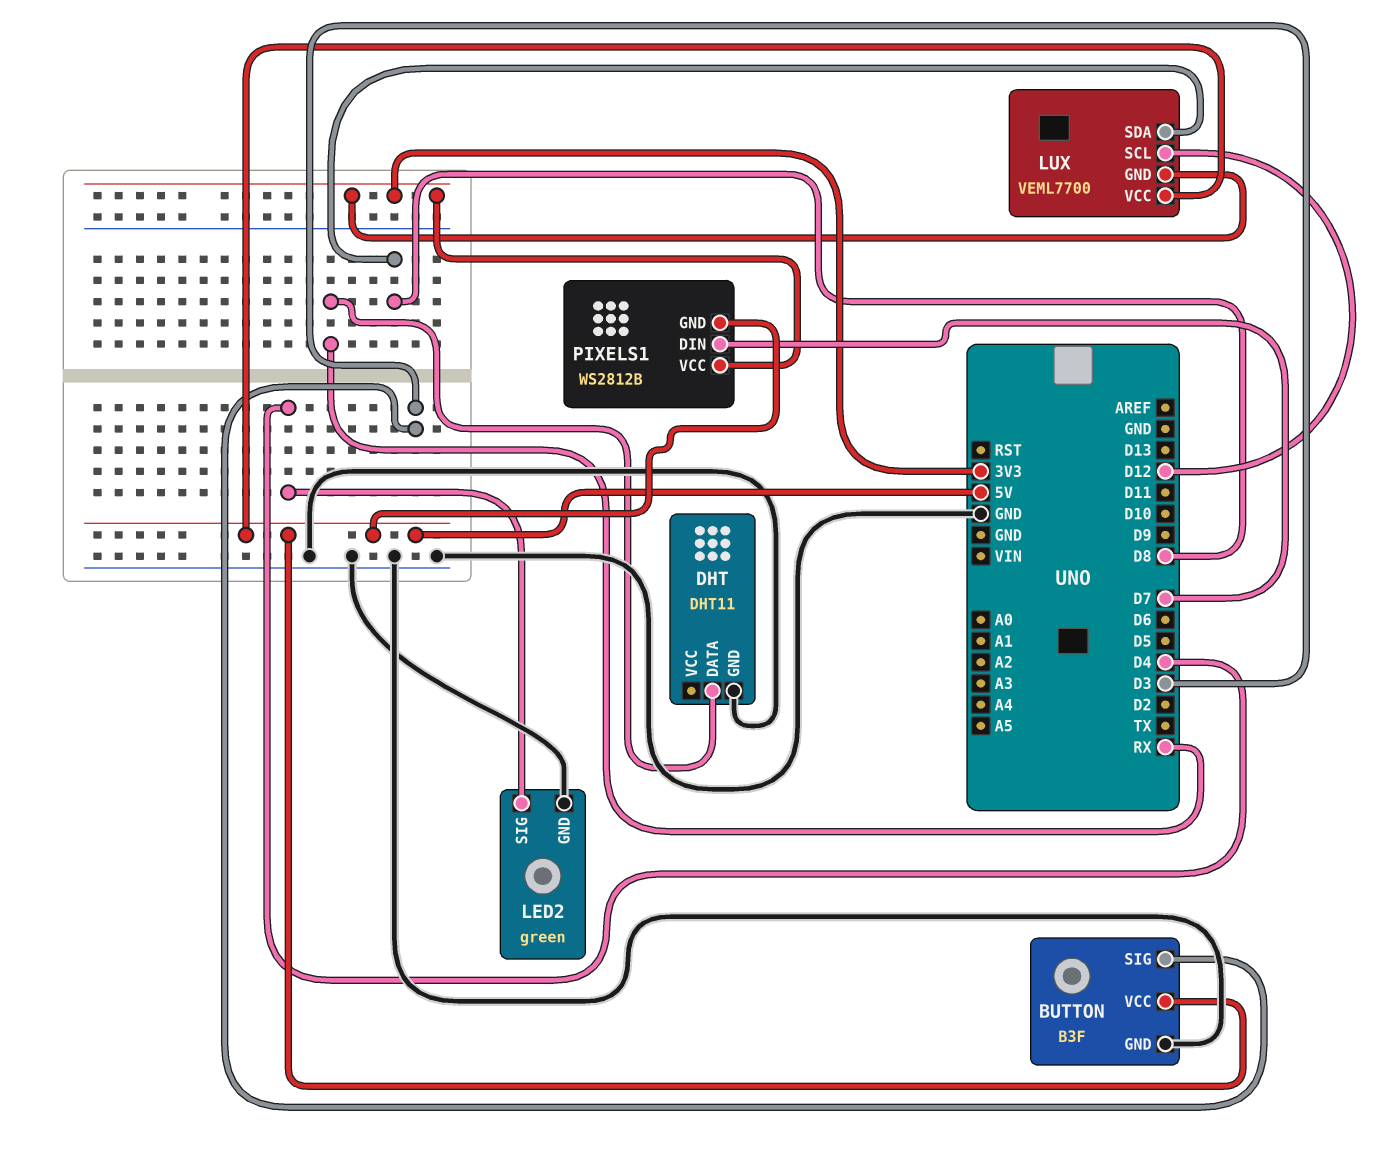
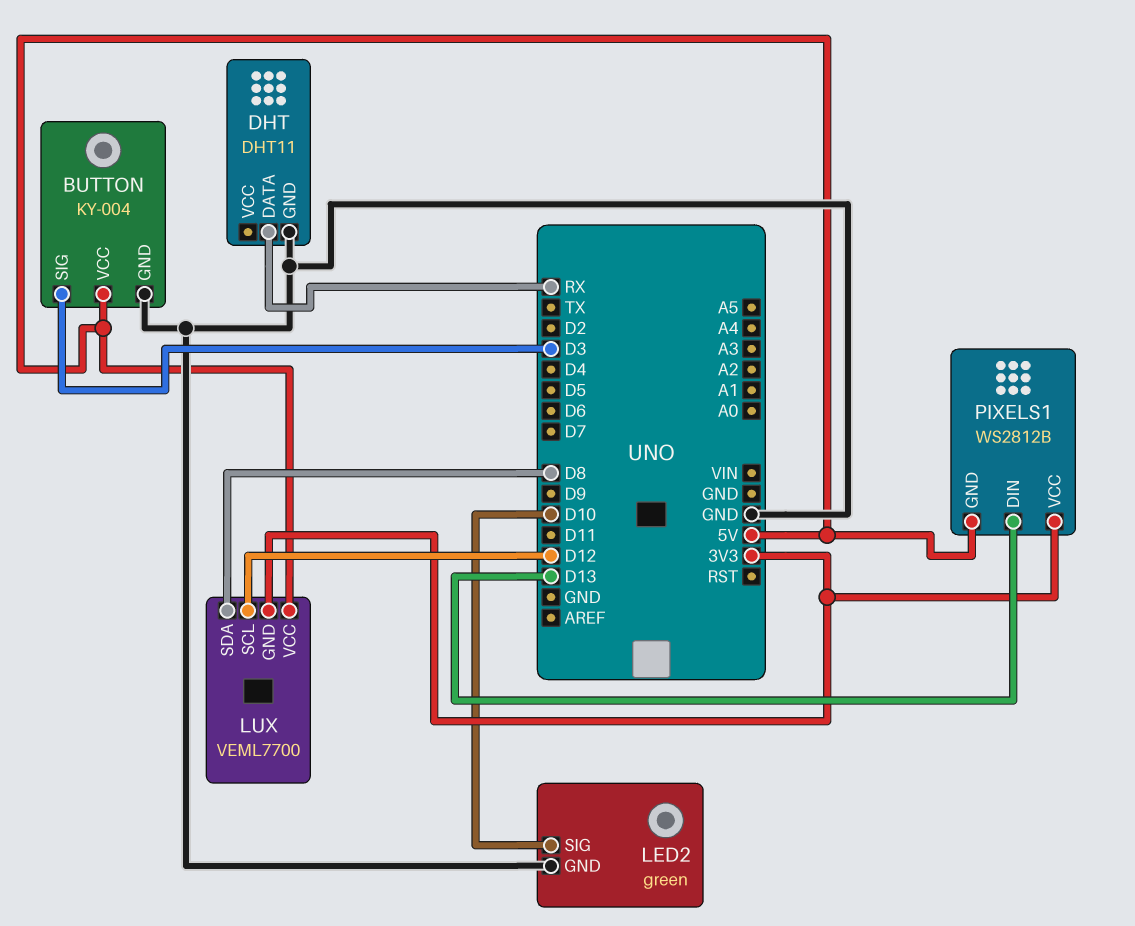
BUTTON: B3F -> KY-004
LED2 pin SIG: D4 -> D10
PIXELS1 pin DIN: D7 -> D13

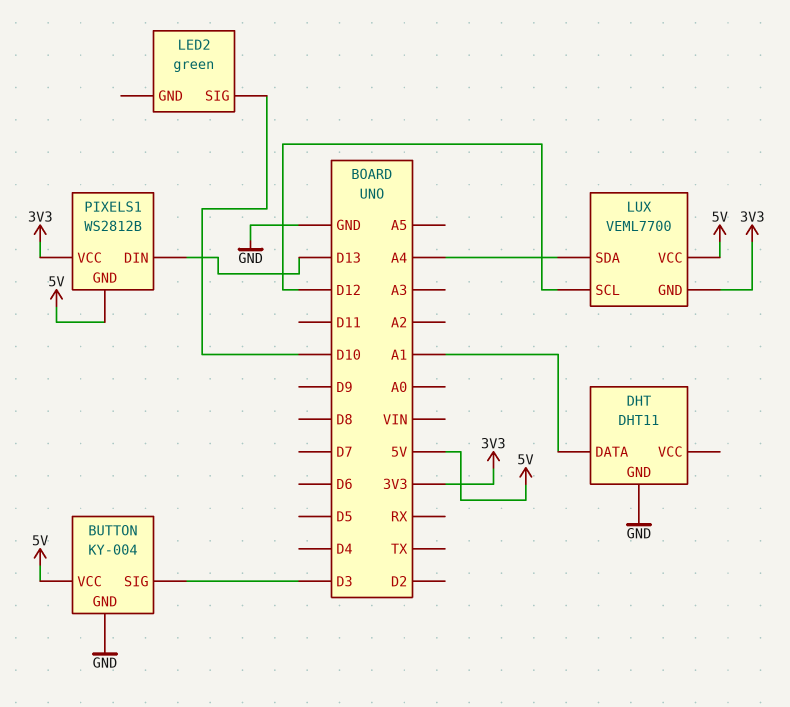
DHT pin DATA: RX -> A1
LED2 pin GND: GND -> none
LUX pin SDA: D8 -> A4

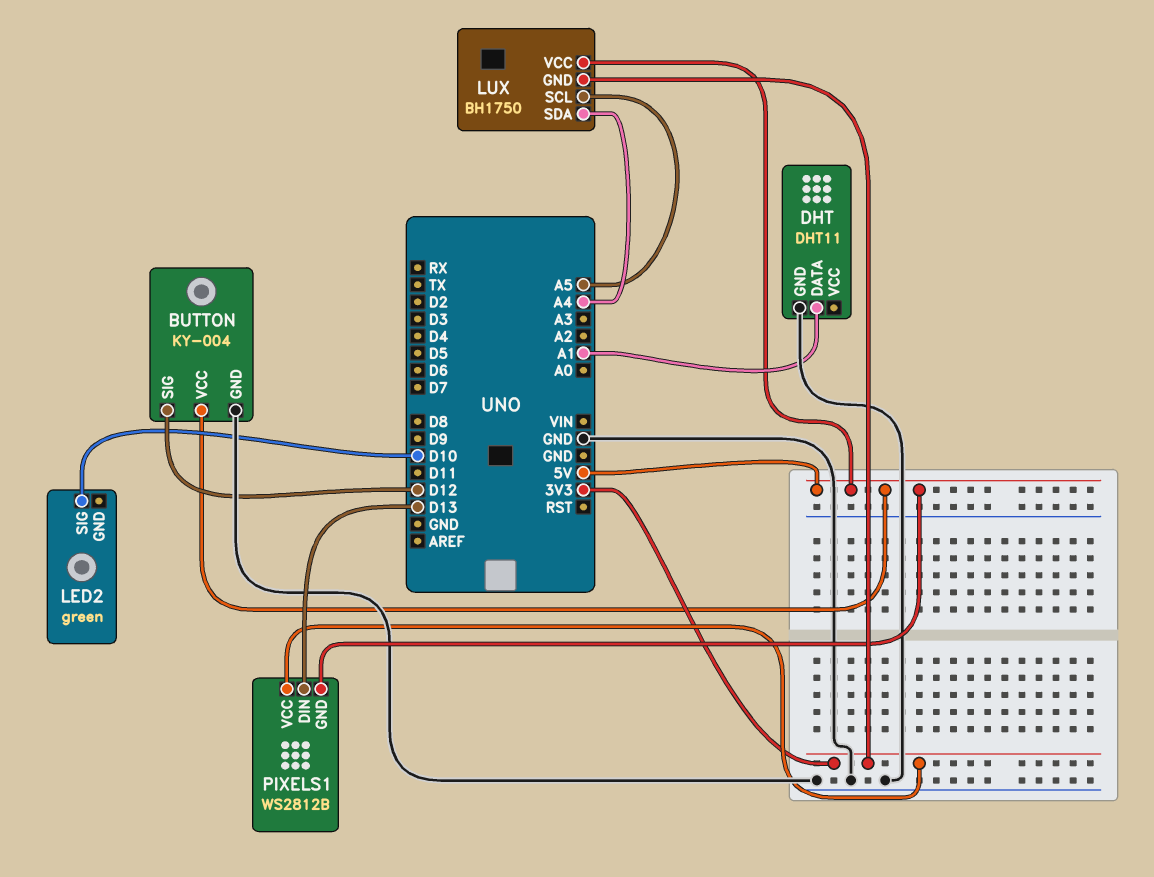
BUTTON pin SIG: D3 -> D12
LUX: VEML7700 -> BH1750
LUX pin SCL: D12 -> A5

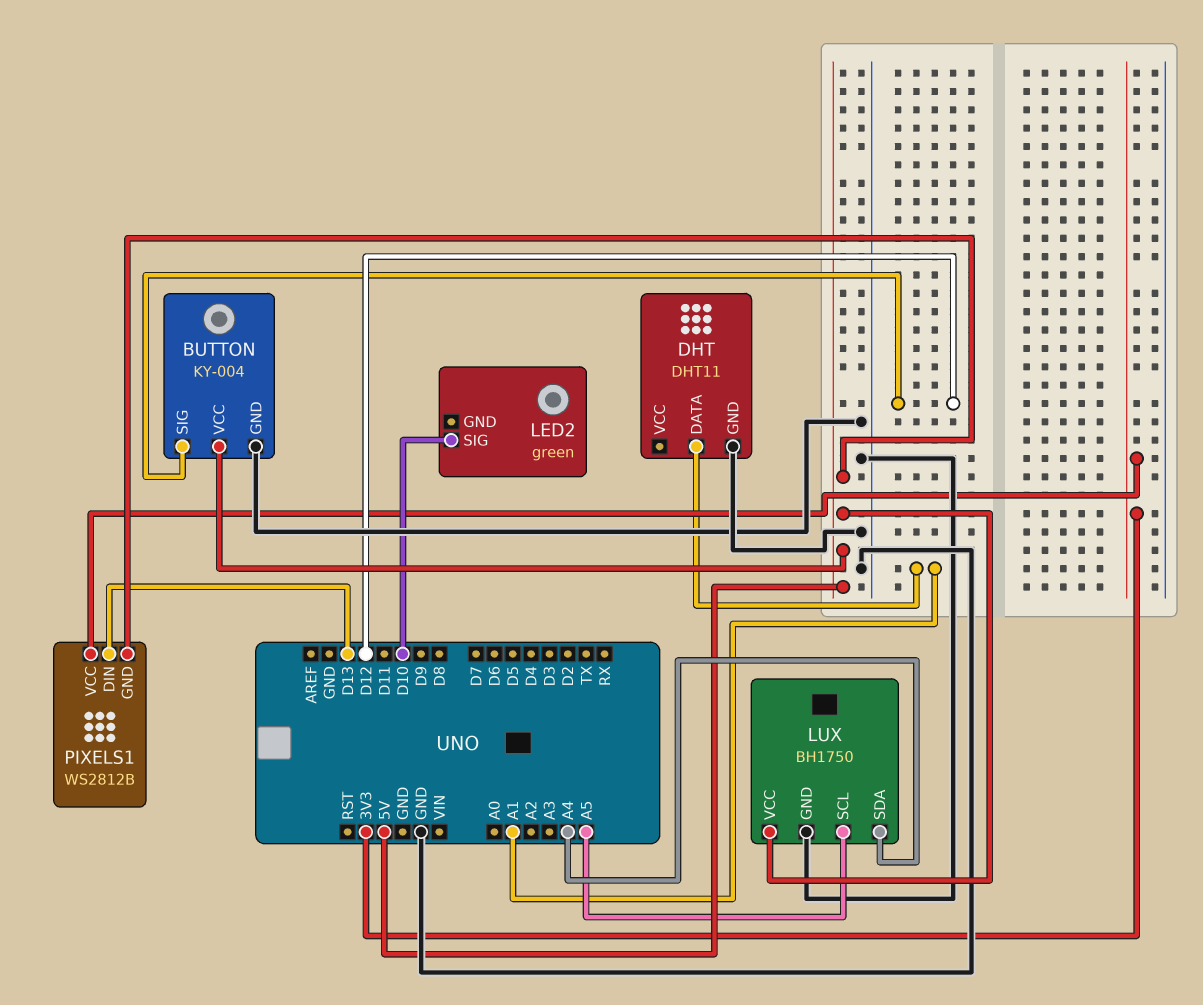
LUX pin GND: 3V3 -> GND

